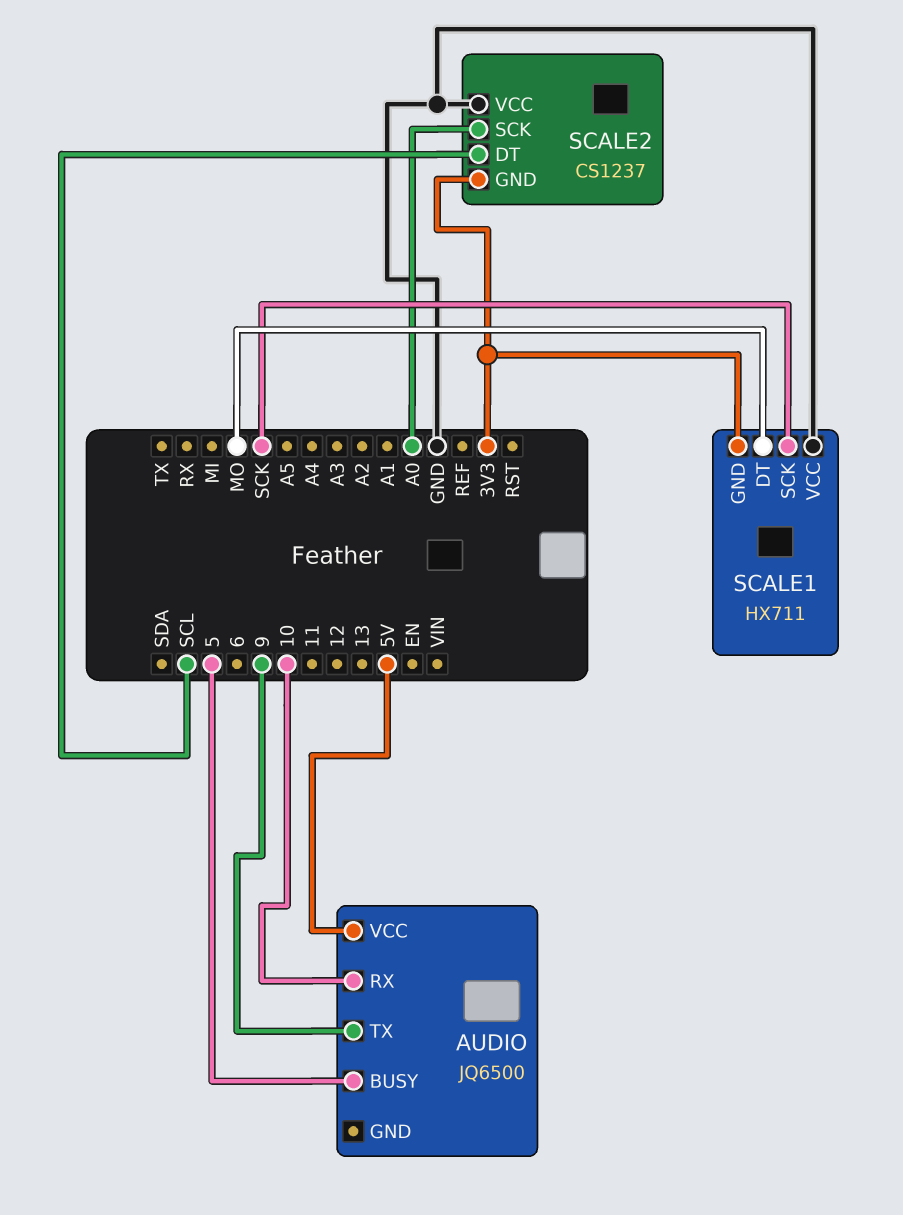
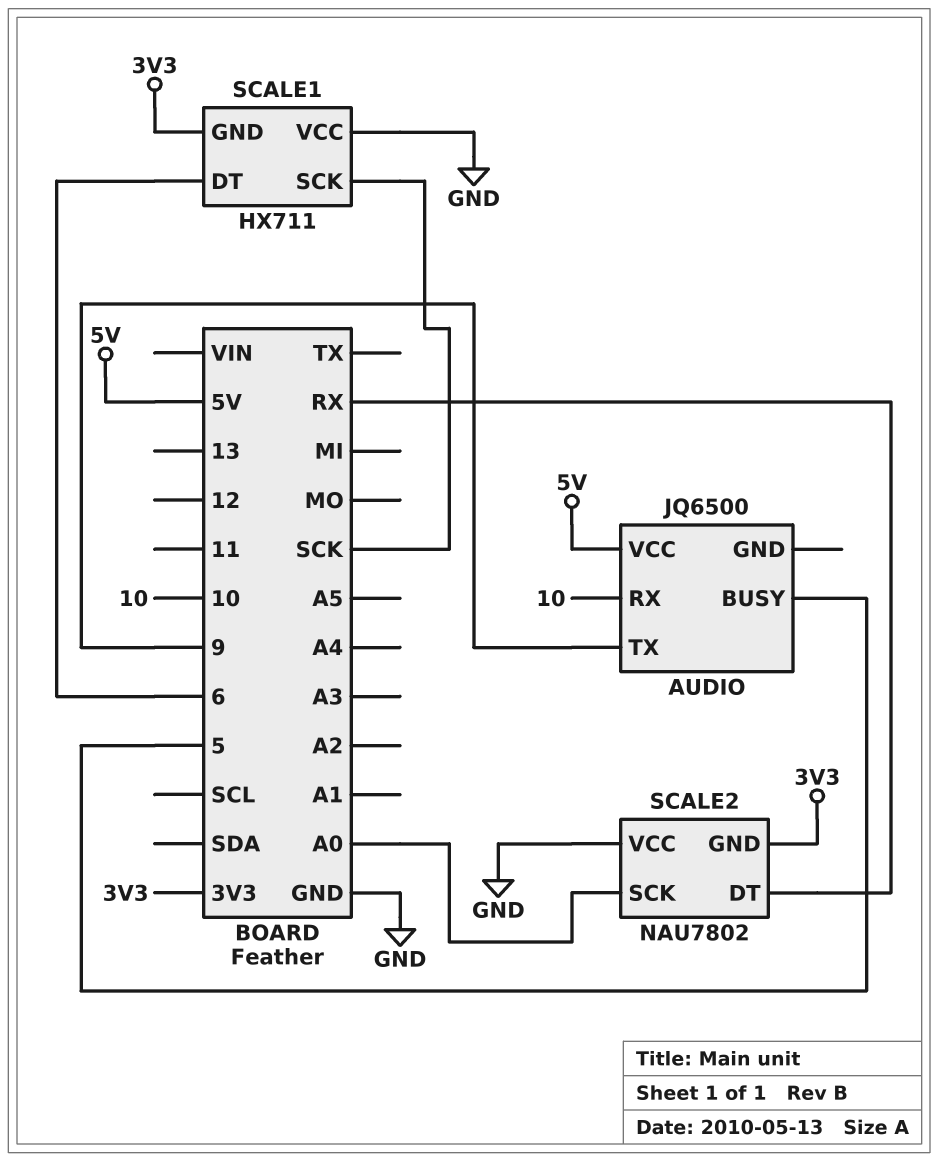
SCALE1 pin DT: MO -> 6
SCALE2: CS1237 -> NAU7802
SCALE2 pin DT: SCL -> RX

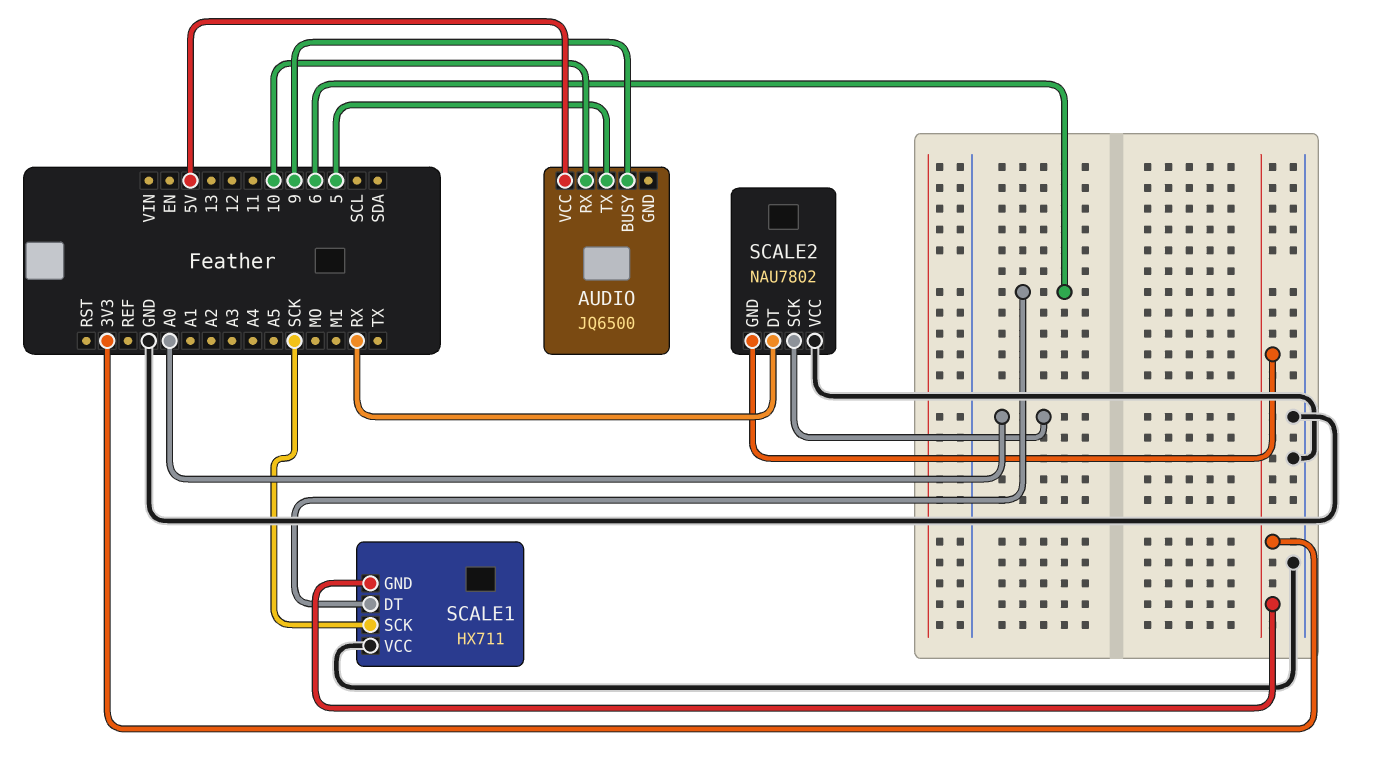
AUDIO pin BUSY: 5 -> 9
AUDIO pin TX: 9 -> 5

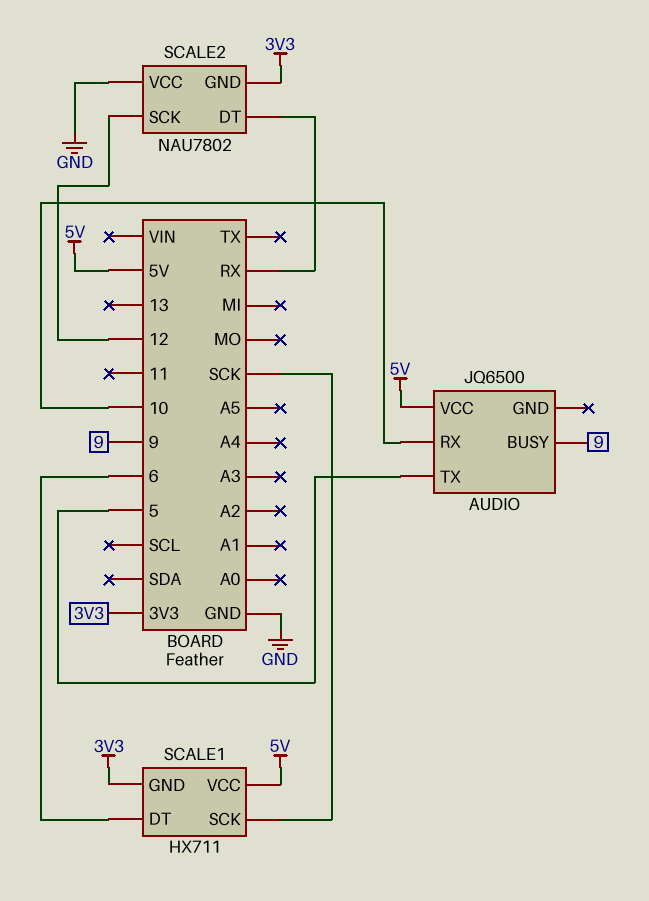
SCALE1 pin VCC: GND -> 5V
SCALE2 pin SCK: A0 -> 12

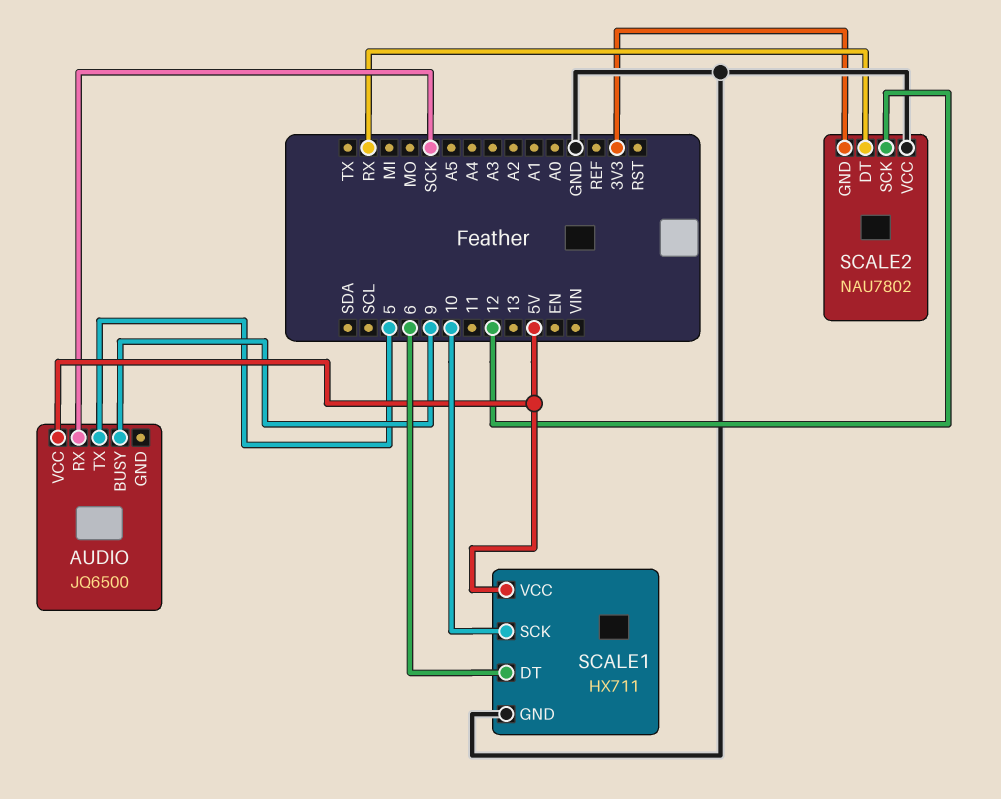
AUDIO pin RX: 10 -> SCK
SCALE1 pin GND: 3V3 -> GND
SCALE1 pin SCK: SCK -> 10

